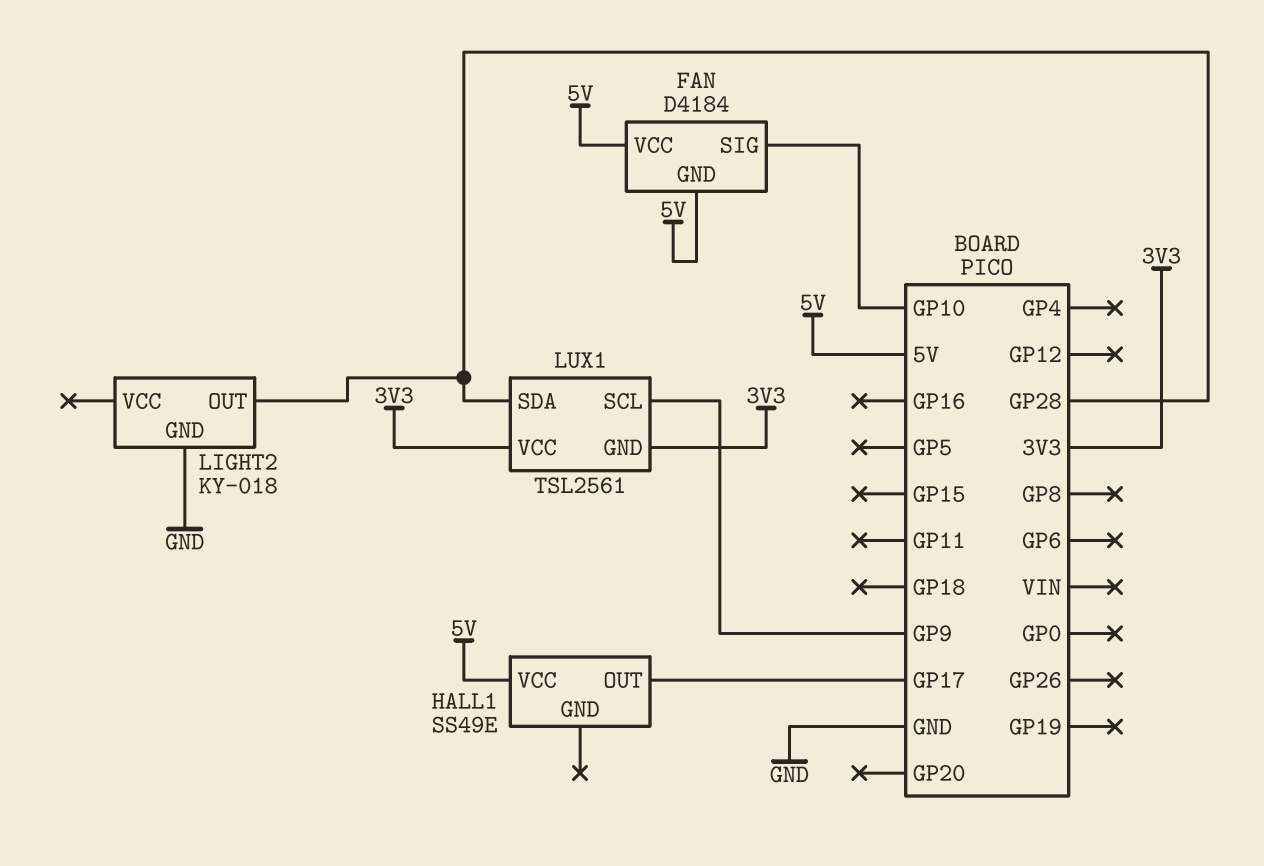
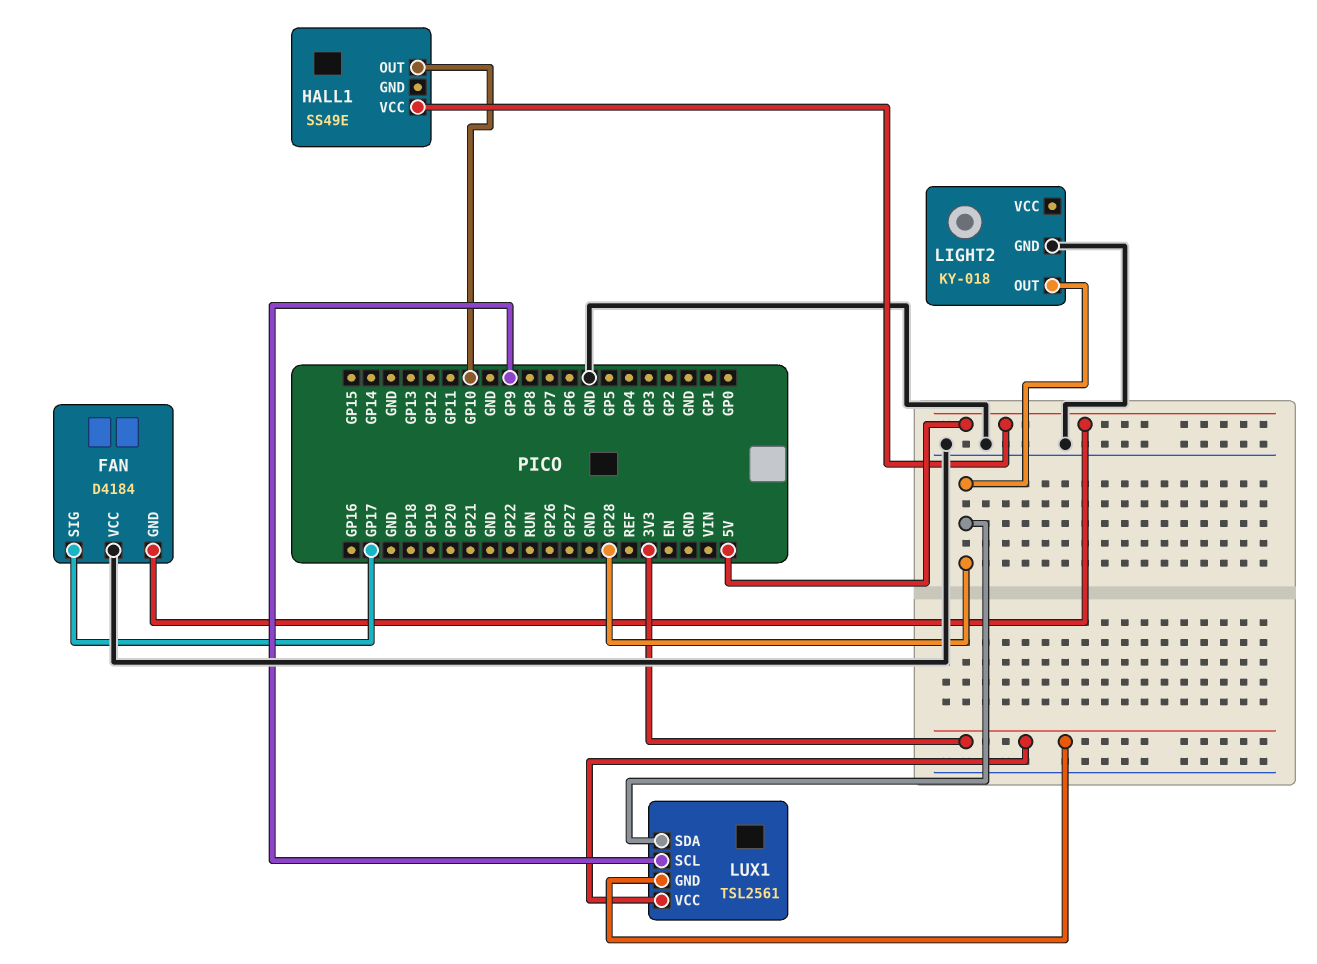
FAN pin SIG: GP10 -> GP17
FAN pin VCC: 5V -> GND
HALL1 pin OUT: GP17 -> GP10

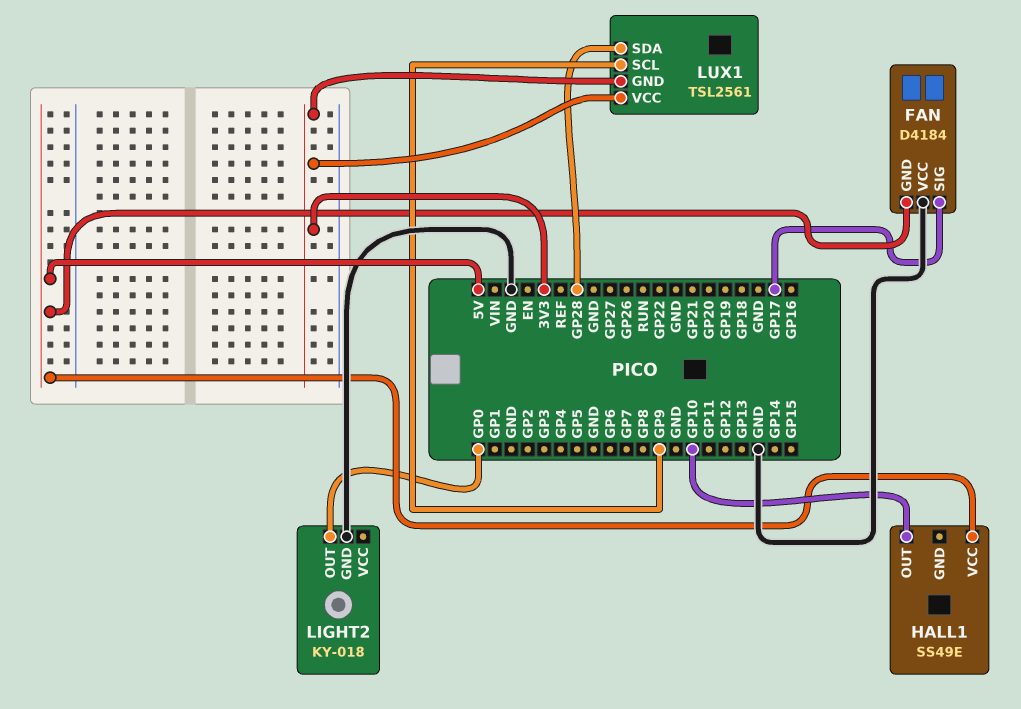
LIGHT2 pin OUT: GP28 -> GP0

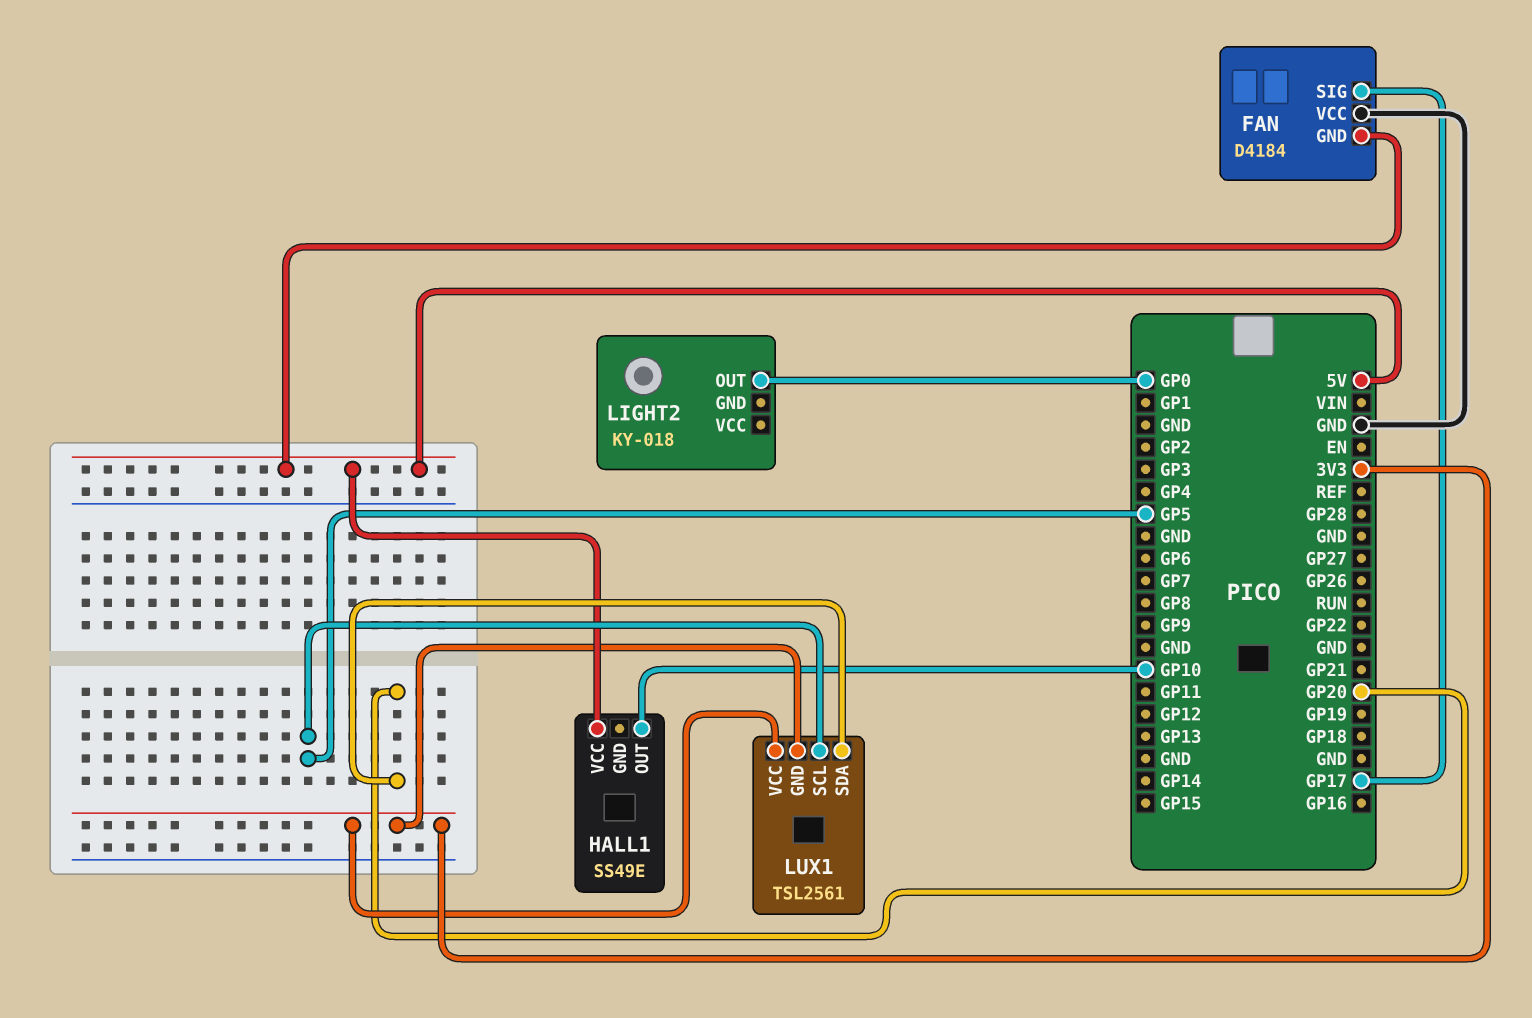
LIGHT2 pin GND: GND -> none
LUX1 pin SCL: GP9 -> GP5
LUX1 pin SDA: GP28 -> GP20

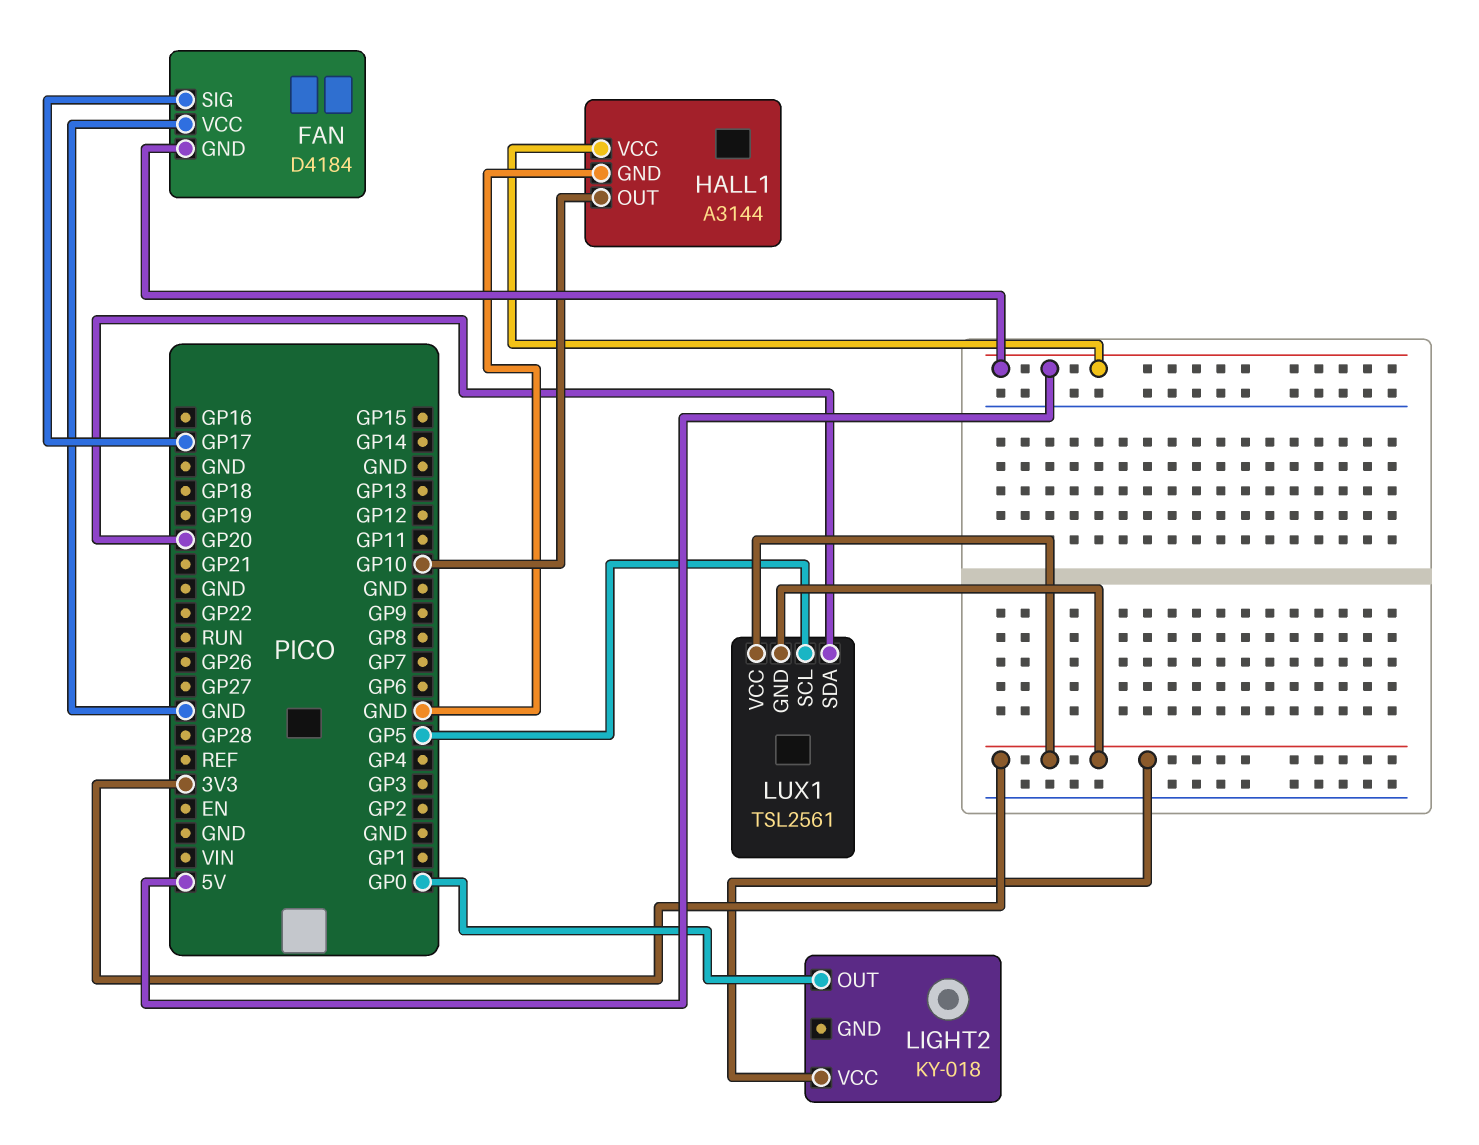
HALL1: SS49E -> A3144
HALL1 pin GND: none -> GND
LIGHT2 pin VCC: none -> 3V3

